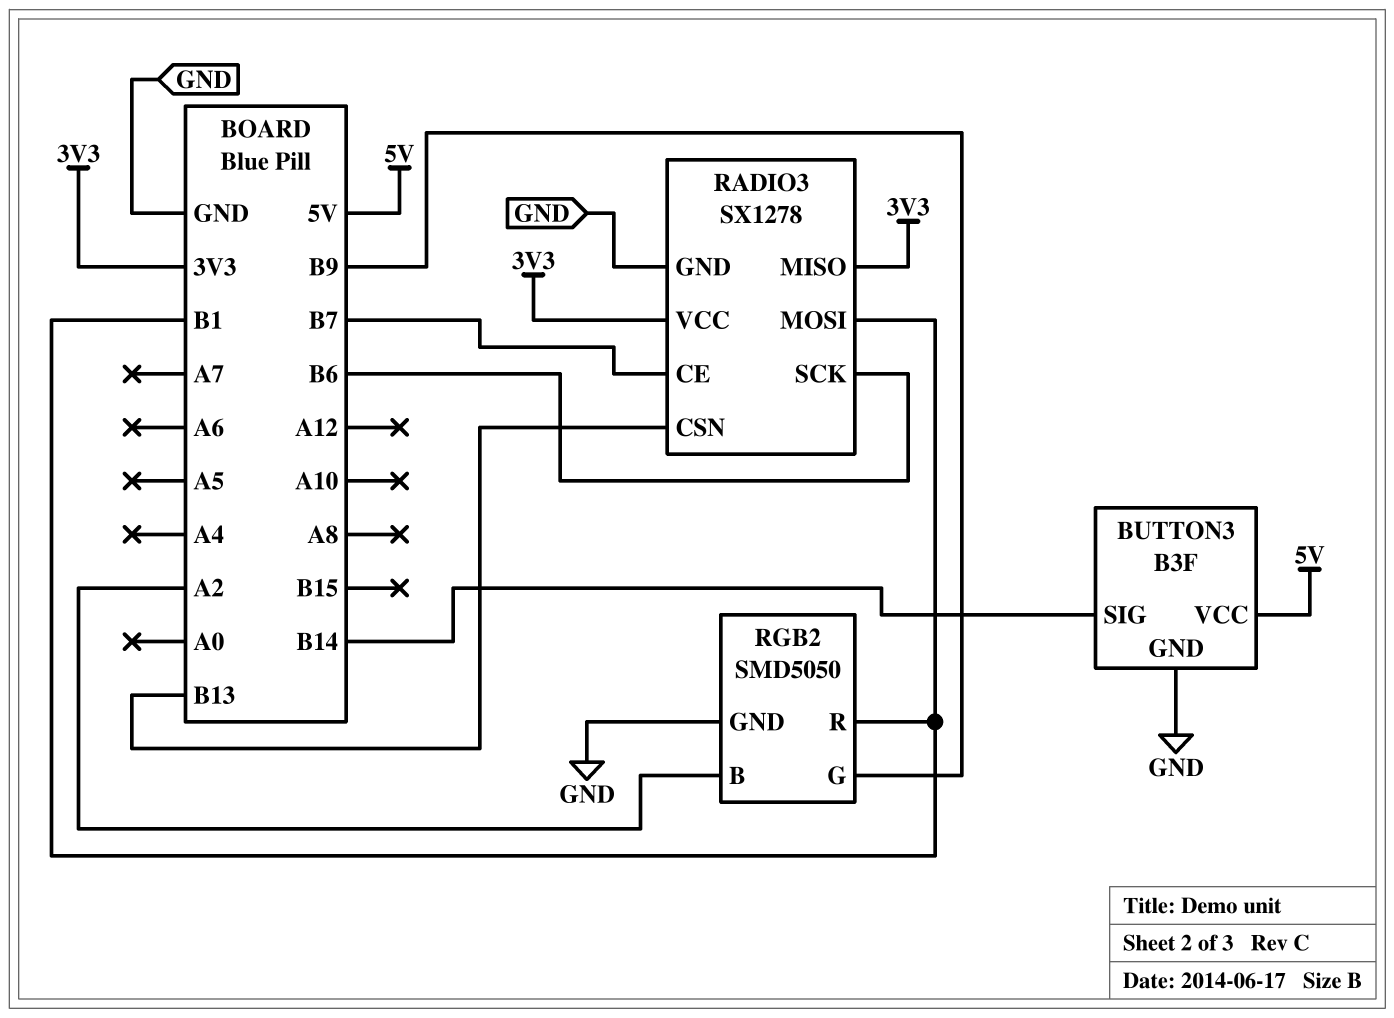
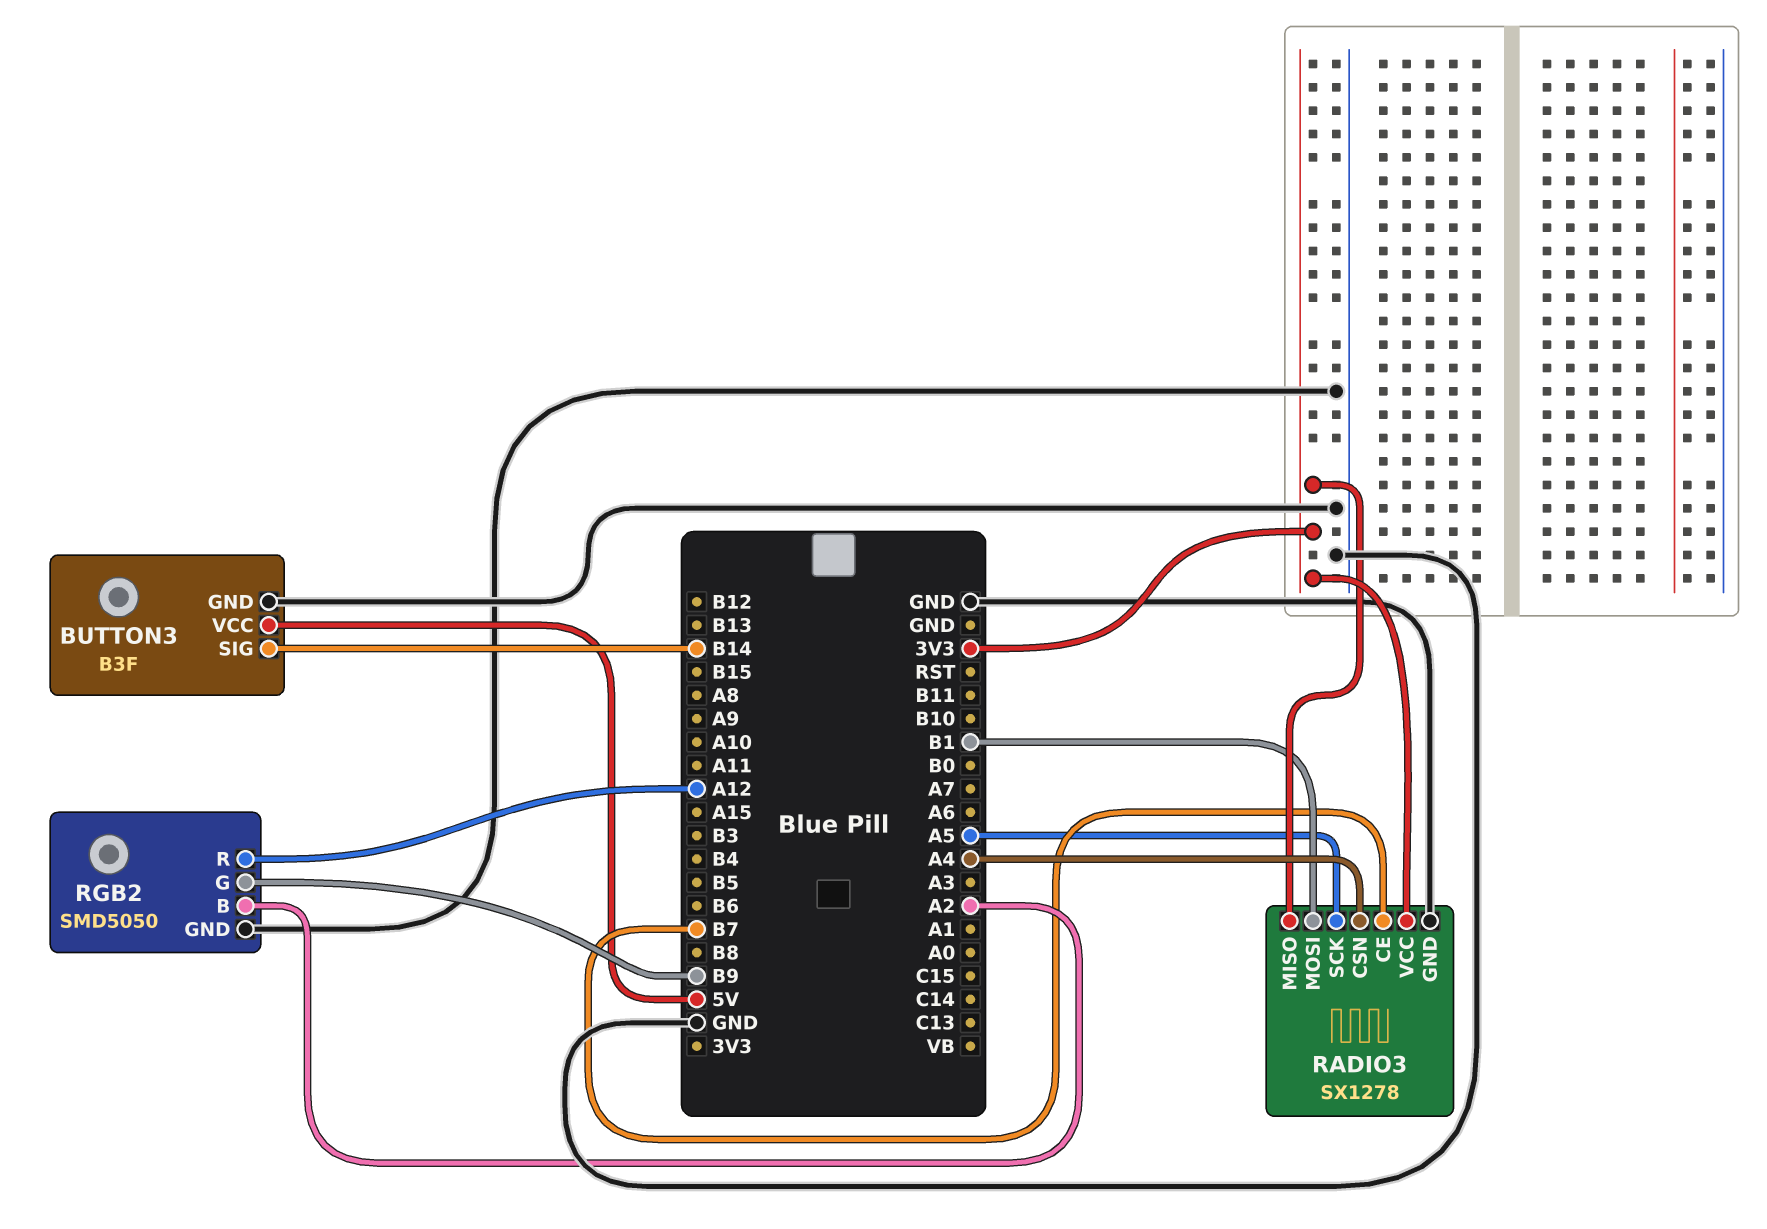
RADIO3 pin CSN: B13 -> A4
RADIO3 pin SCK: B6 -> A5
RGB2 pin R: B1 -> A12

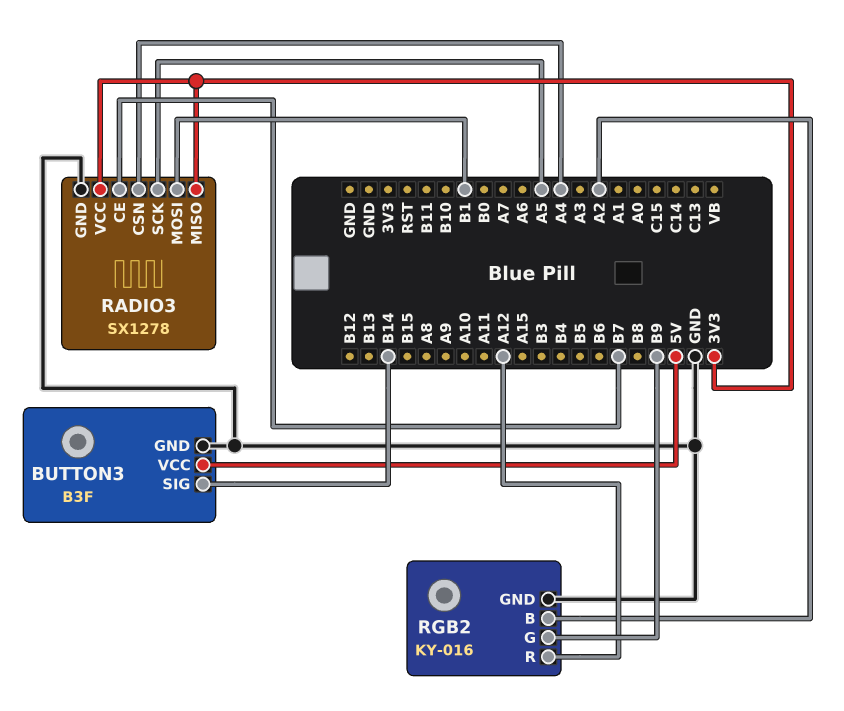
RGB2: SMD5050 -> KY-016

